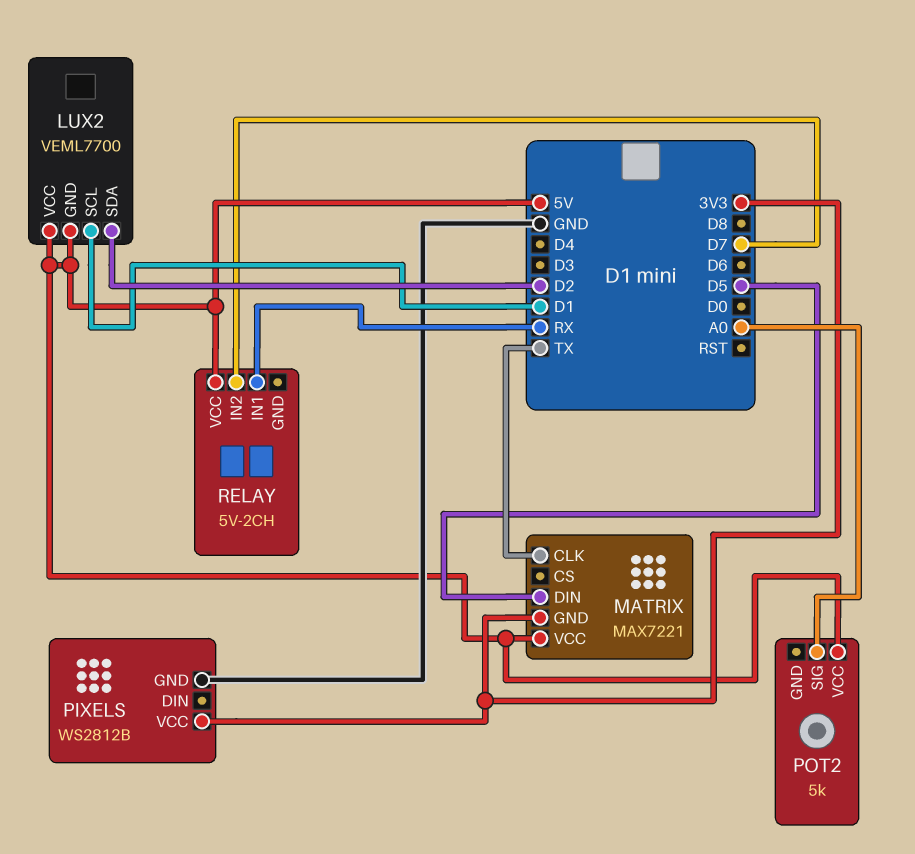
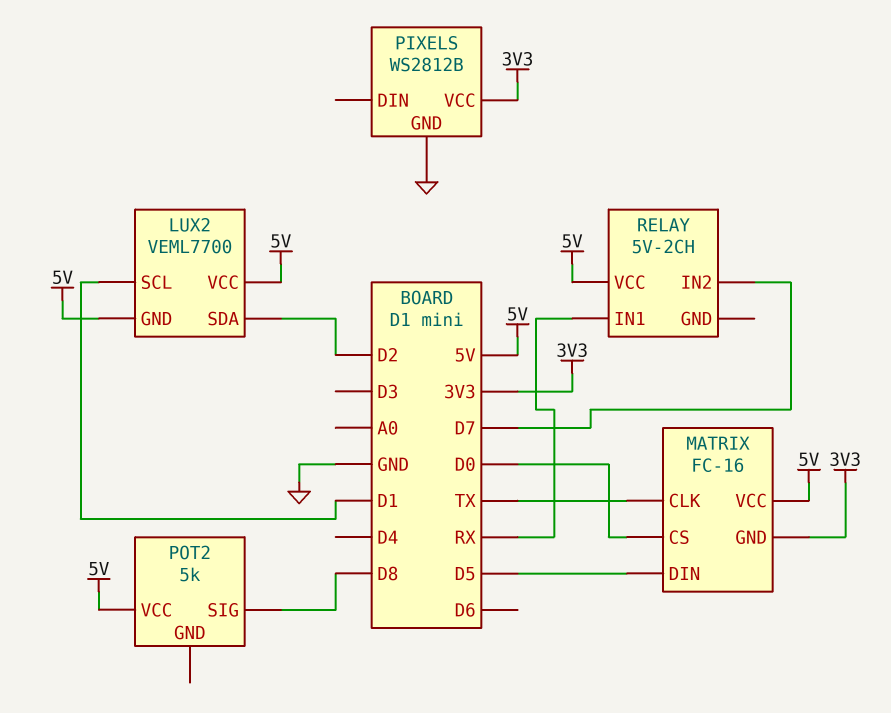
MATRIX: MAX7221 -> FC-16
MATRIX pin CS: none -> D0
POT2 pin SIG: A0 -> D8

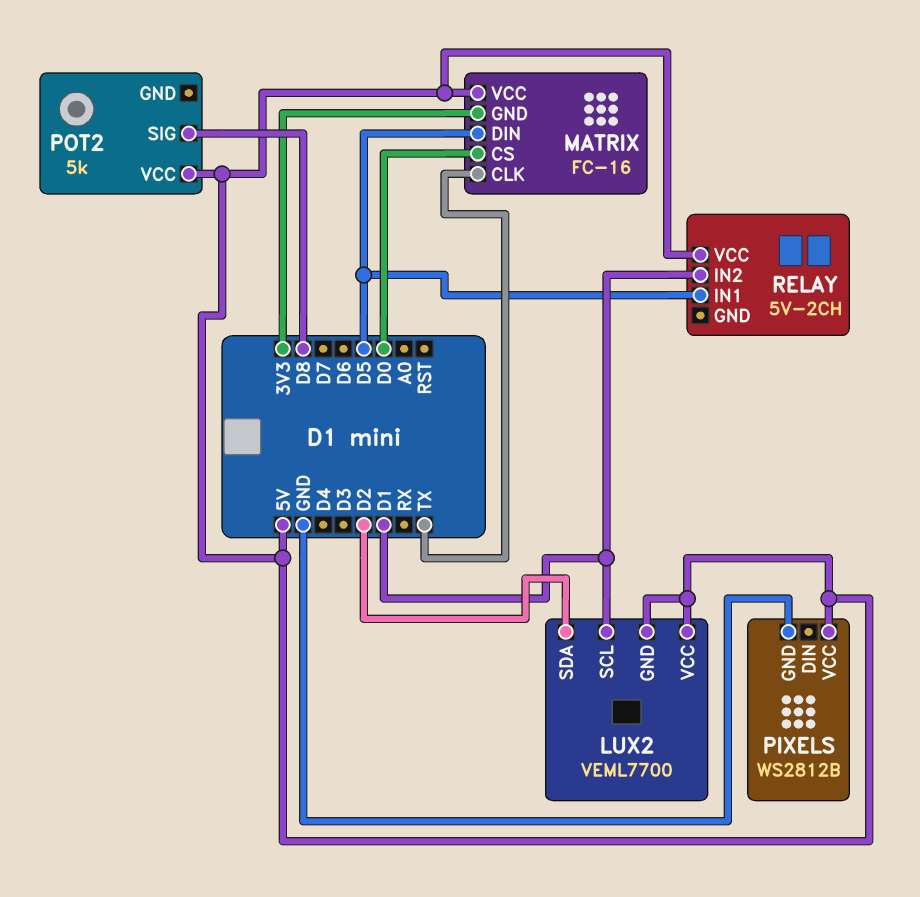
PIXELS pin VCC: 3V3 -> 5V
RELAY pin IN1: RX -> D5
RELAY pin IN2: D7 -> D1

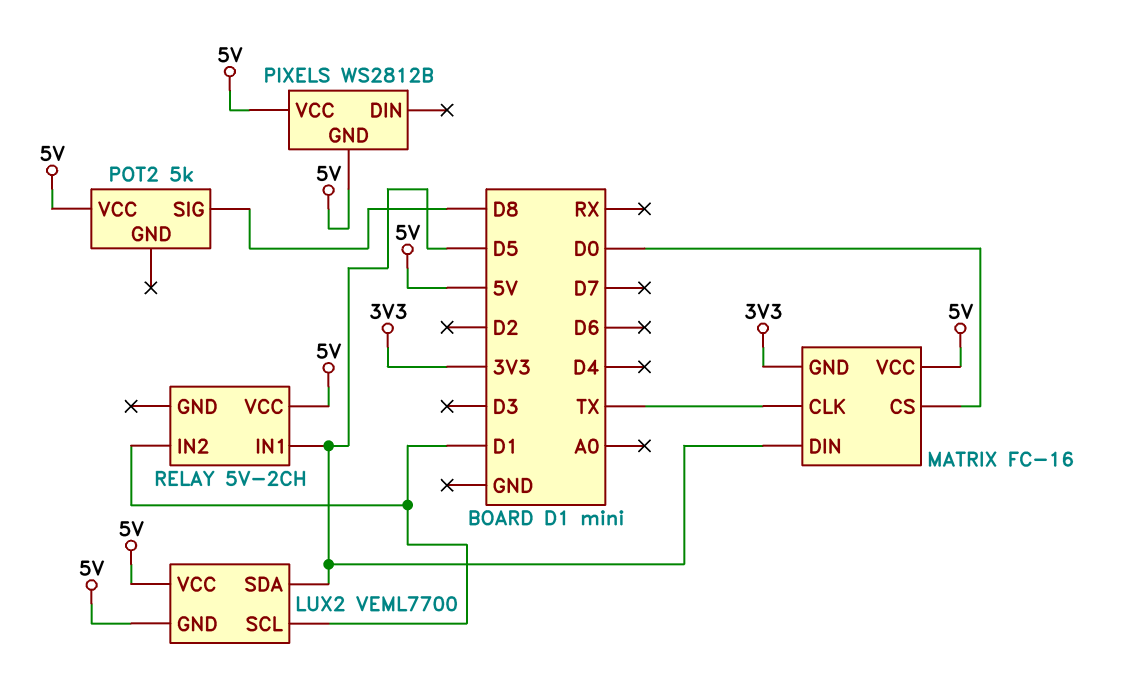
LUX2 pin SDA: D2 -> D5
PIXELS pin GND: GND -> 5V

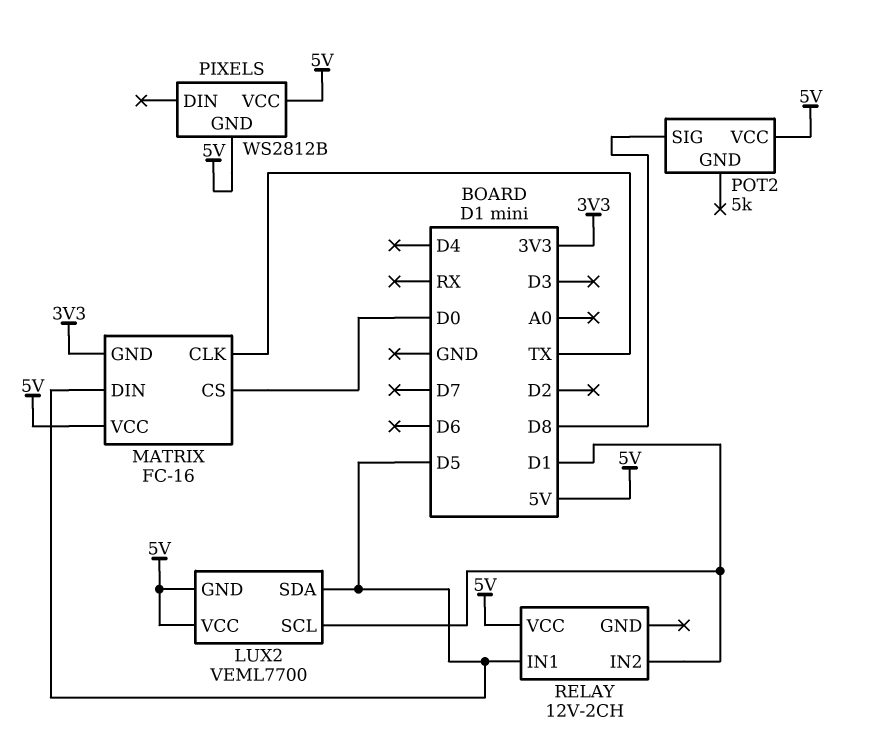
RELAY: 5V-2CH -> 12V-2CH

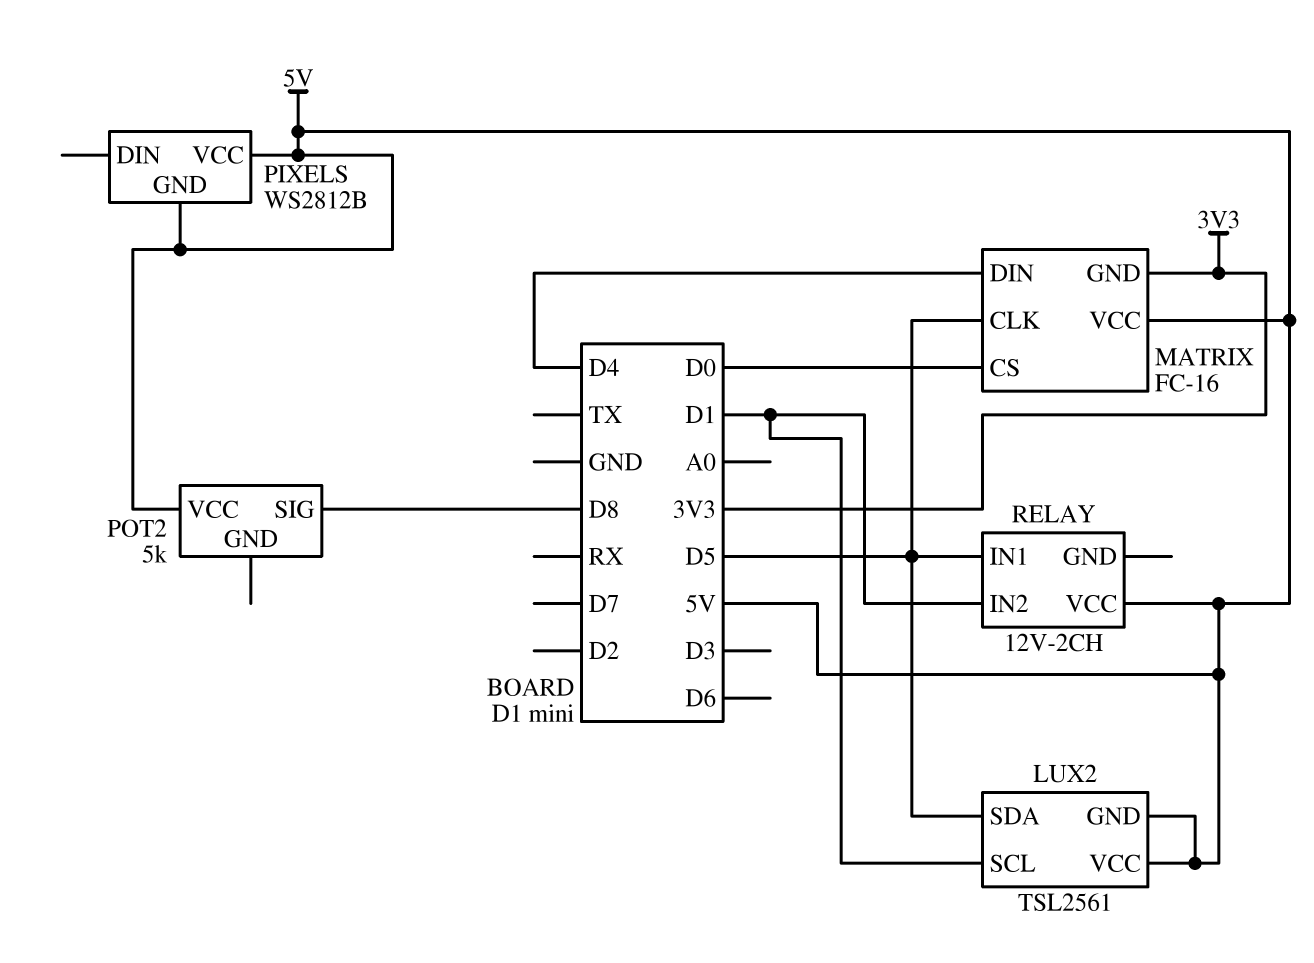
LUX2: VEML7700 -> TSL2561
MATRIX pin CLK: TX -> D5
MATRIX pin DIN: D5 -> D4

